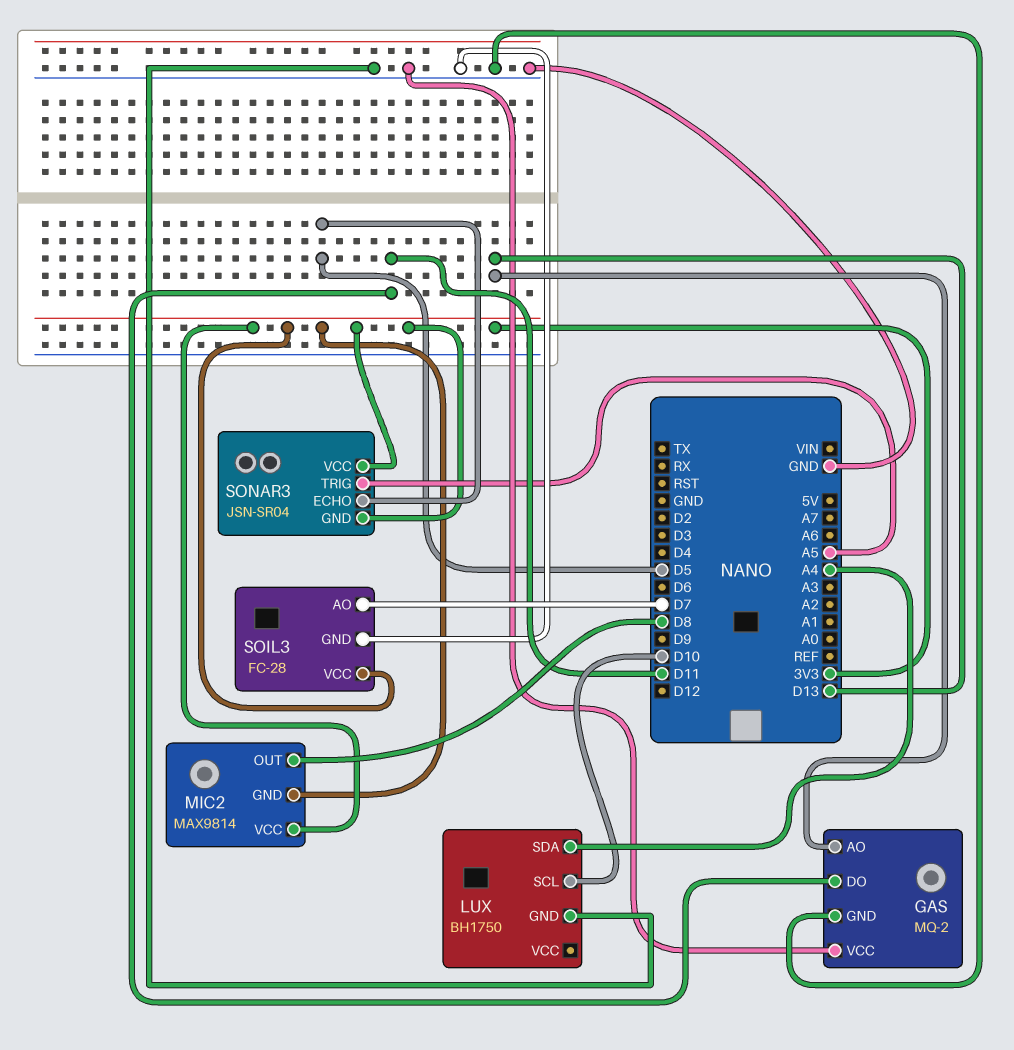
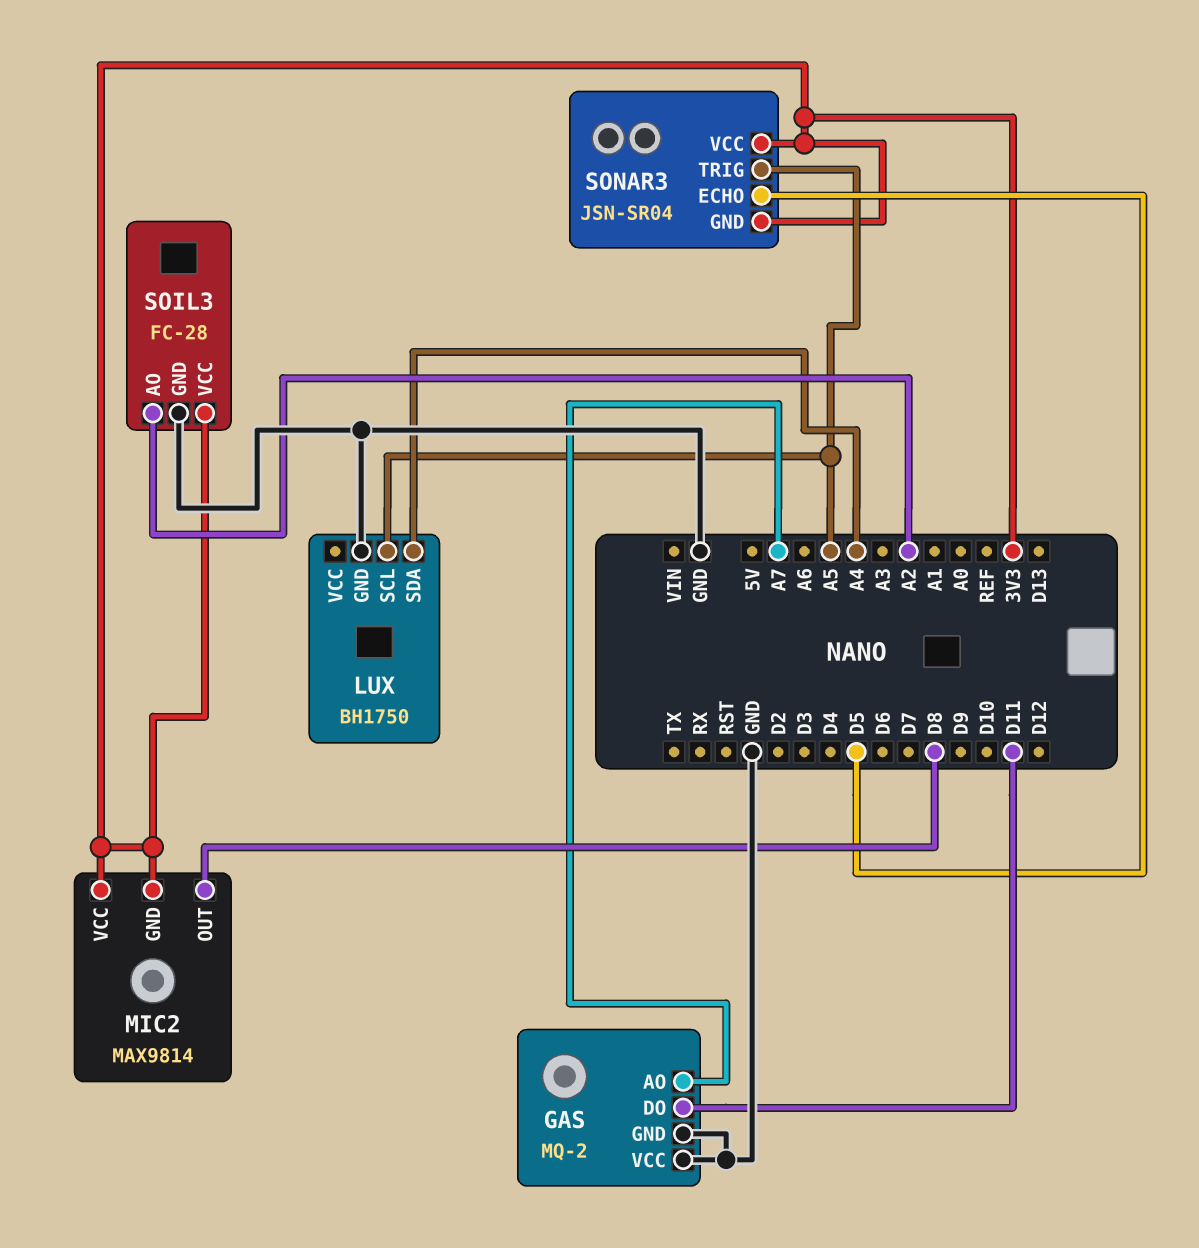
GAS pin AO: D13 -> A7
LUX pin SCL: D10 -> A5
SOIL3 pin AO: D7 -> A2

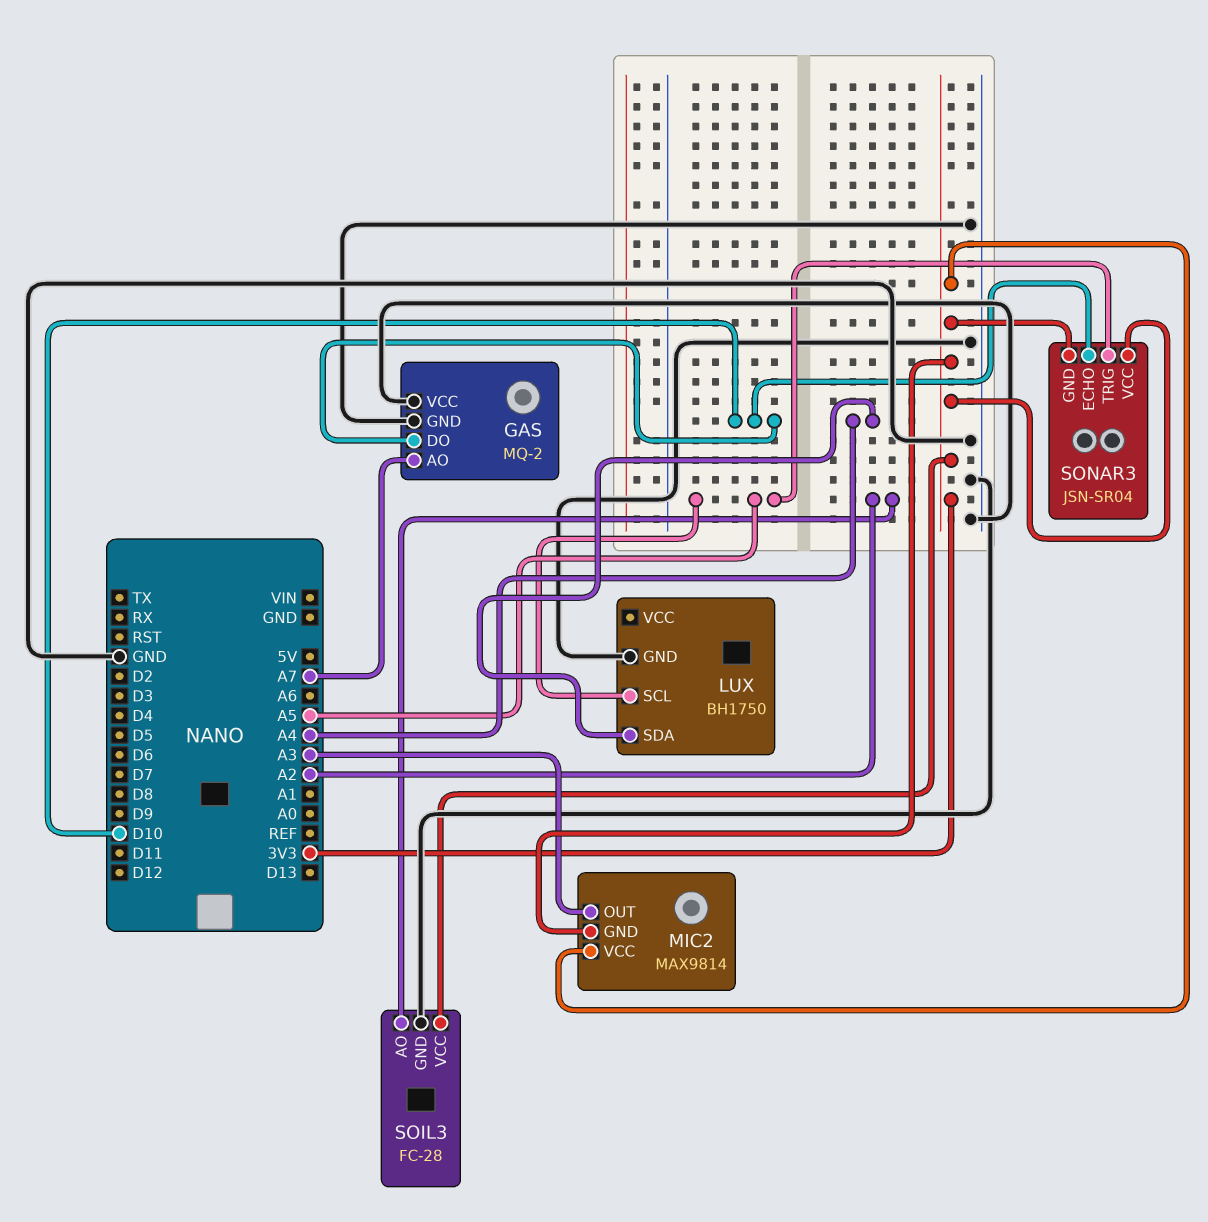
GAS pin DO: D11 -> D10
MIC2 pin OUT: D8 -> A3
SONAR3 pin ECHO: D5 -> D10

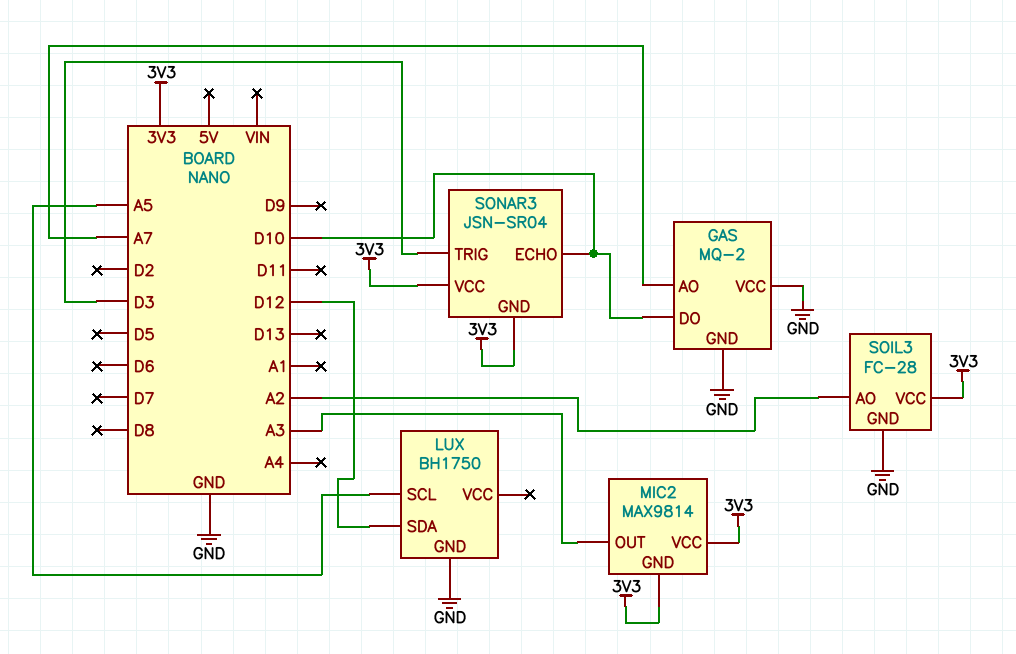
LUX pin SDA: A4 -> D12
SONAR3 pin TRIG: A5 -> D3

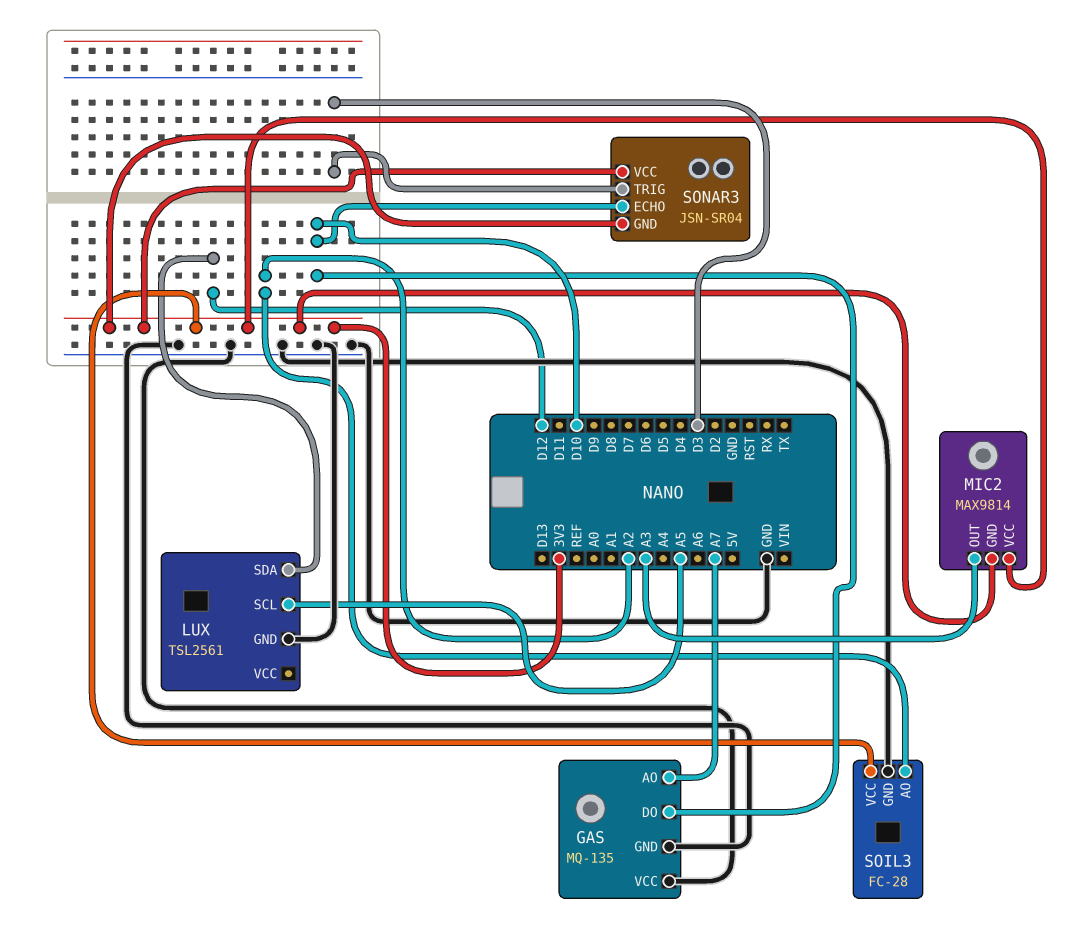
GAS: MQ-2 -> MQ-135
LUX: BH1750 -> TSL2561

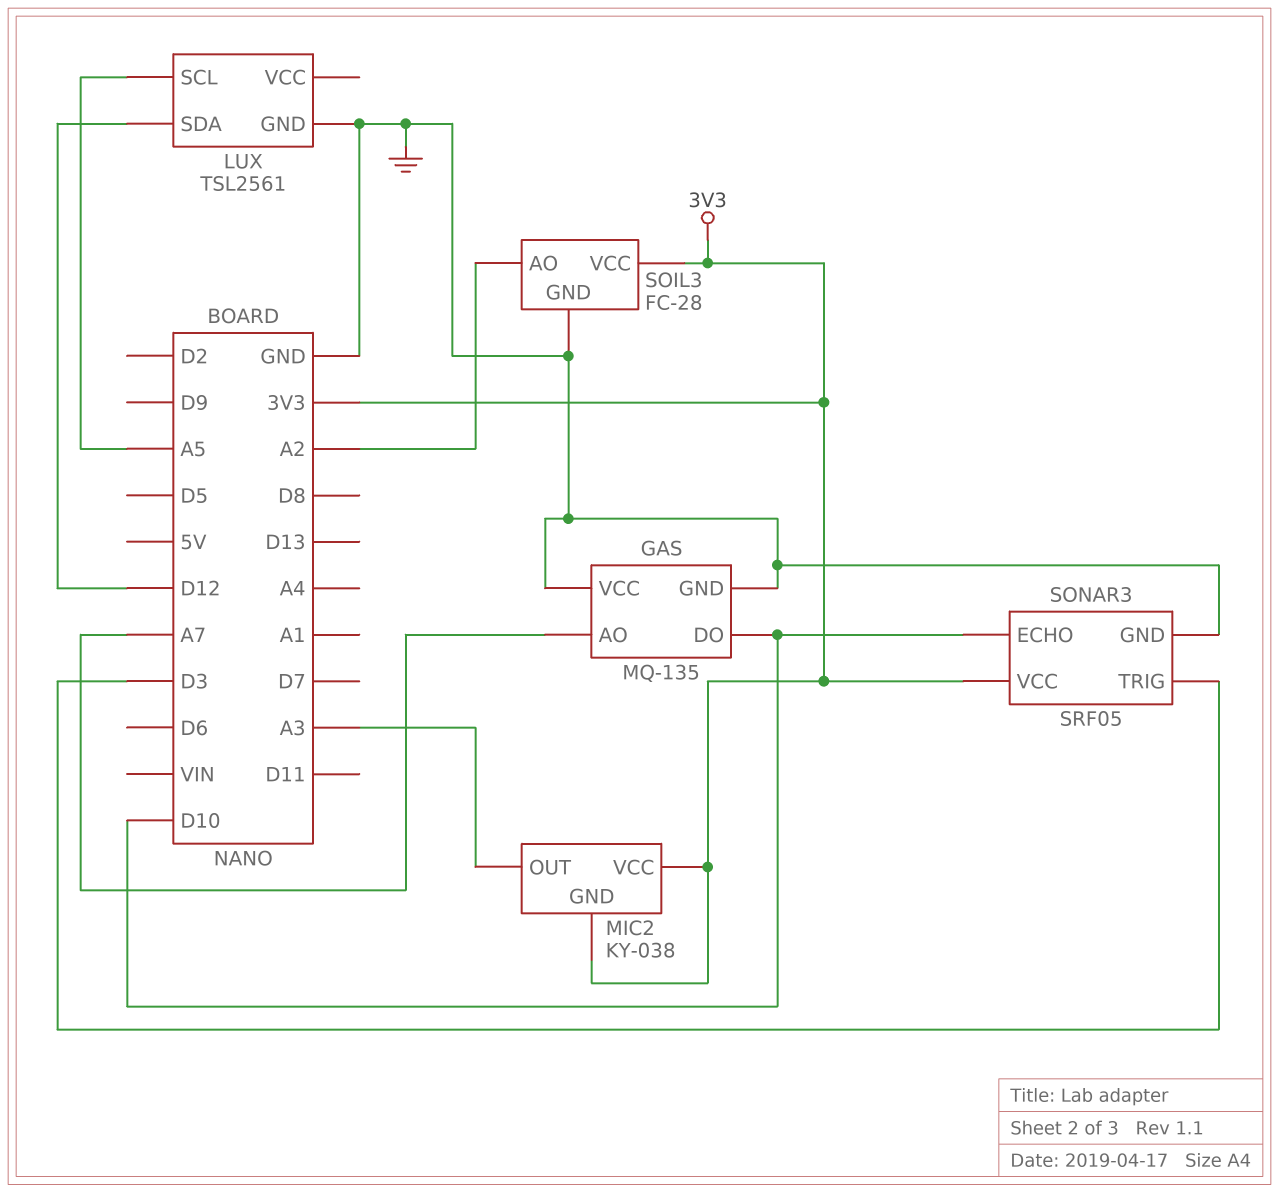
MIC2: MAX9814 -> KY-038
SONAR3: JSN-SR04 -> SRF05
SONAR3 pin GND: 3V3 -> GND

